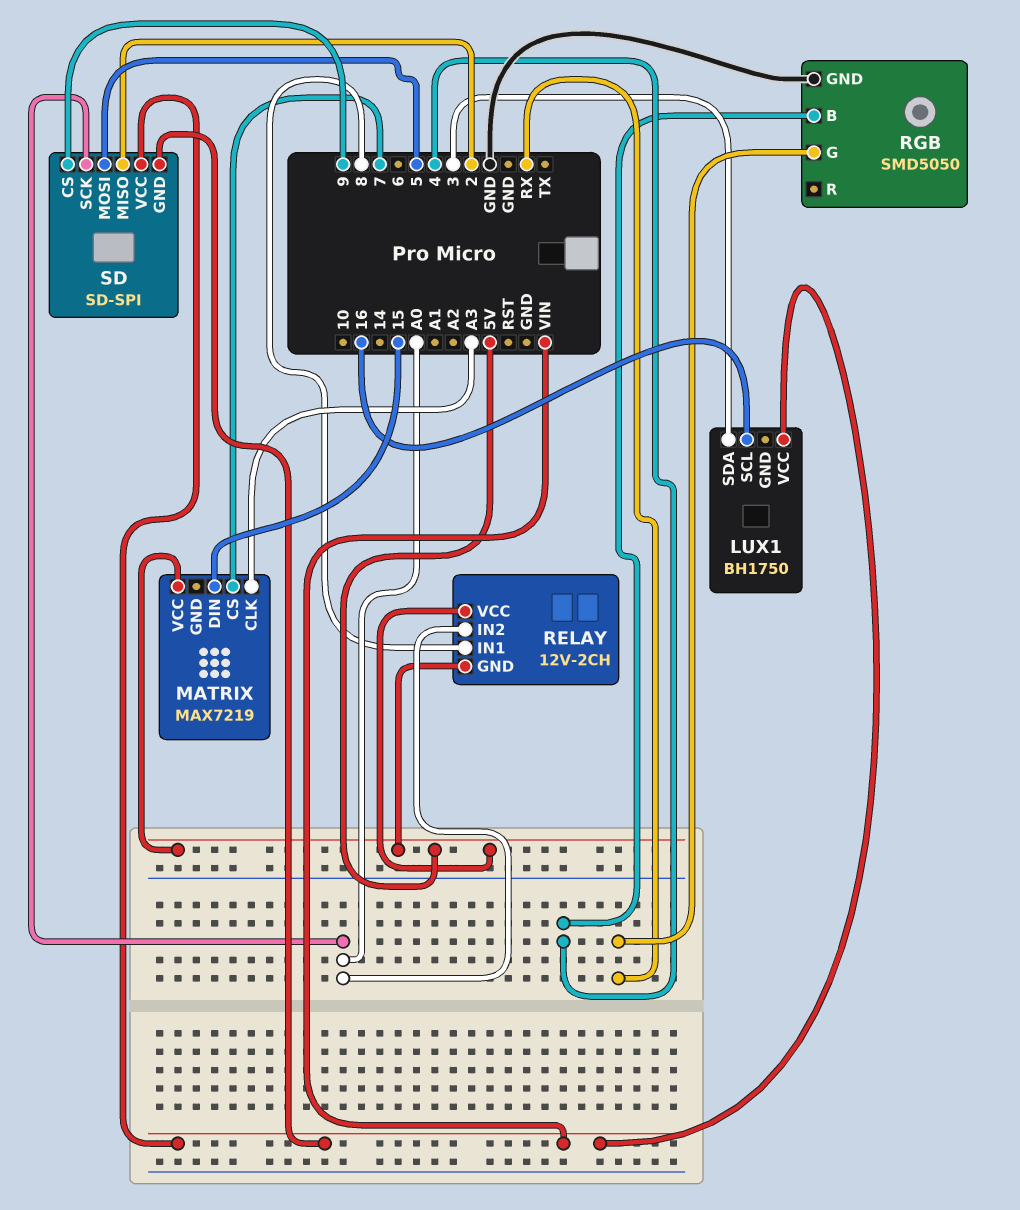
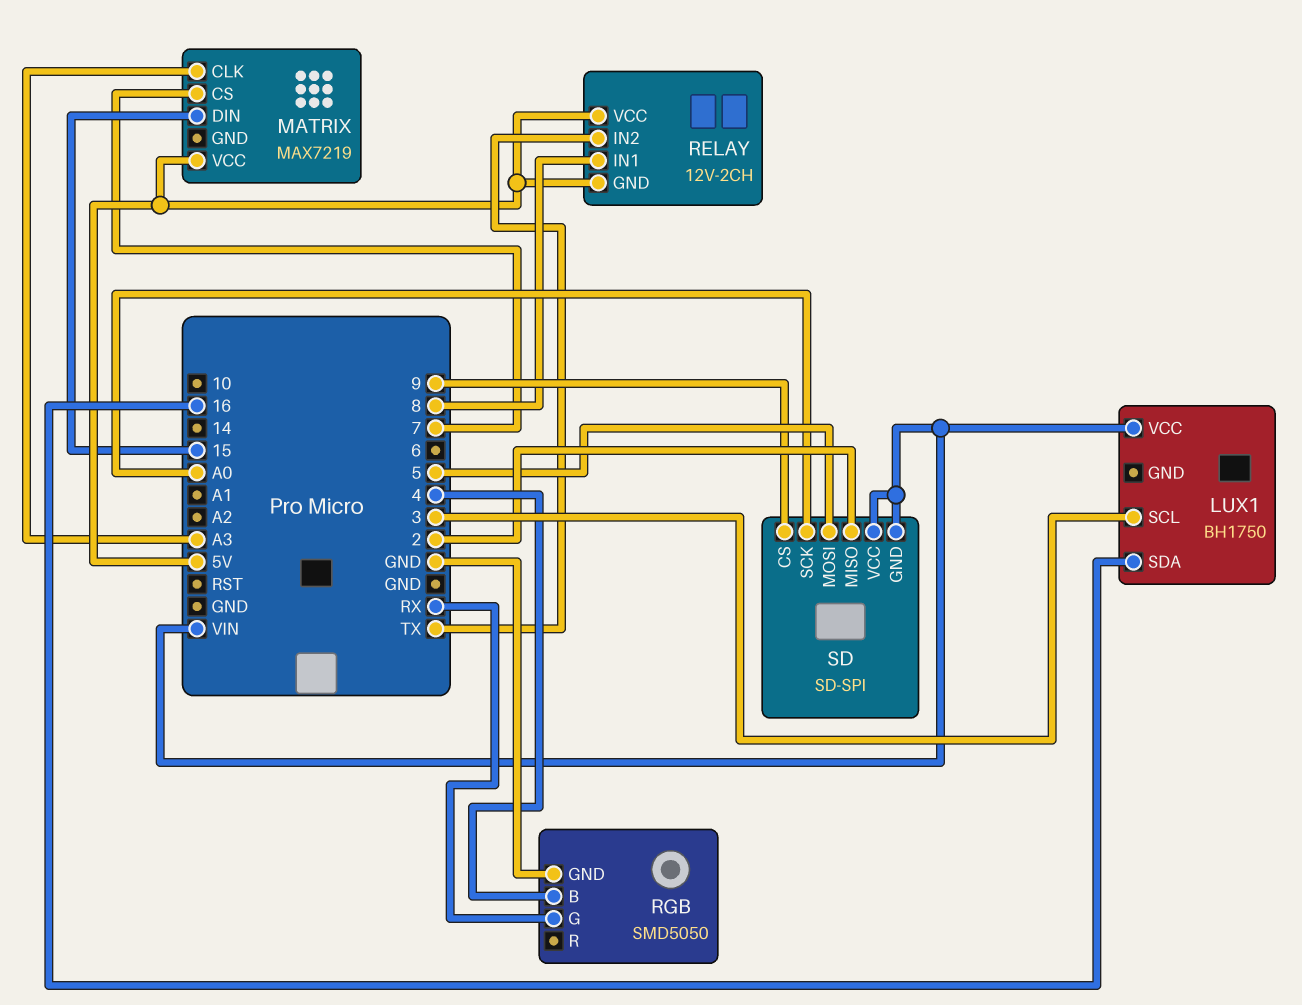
LUX1 pin SCL: 16 -> 3
LUX1 pin SDA: 3 -> 16
RELAY pin IN2: A0 -> TX

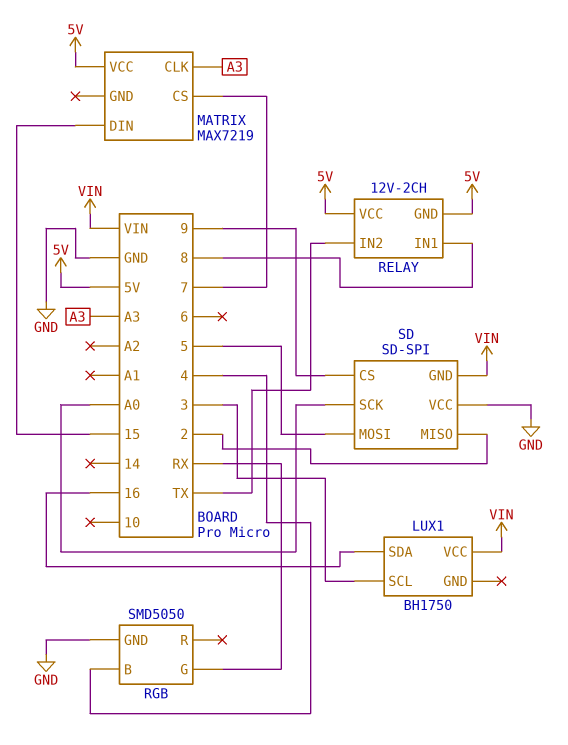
SD pin VCC: VIN -> GND

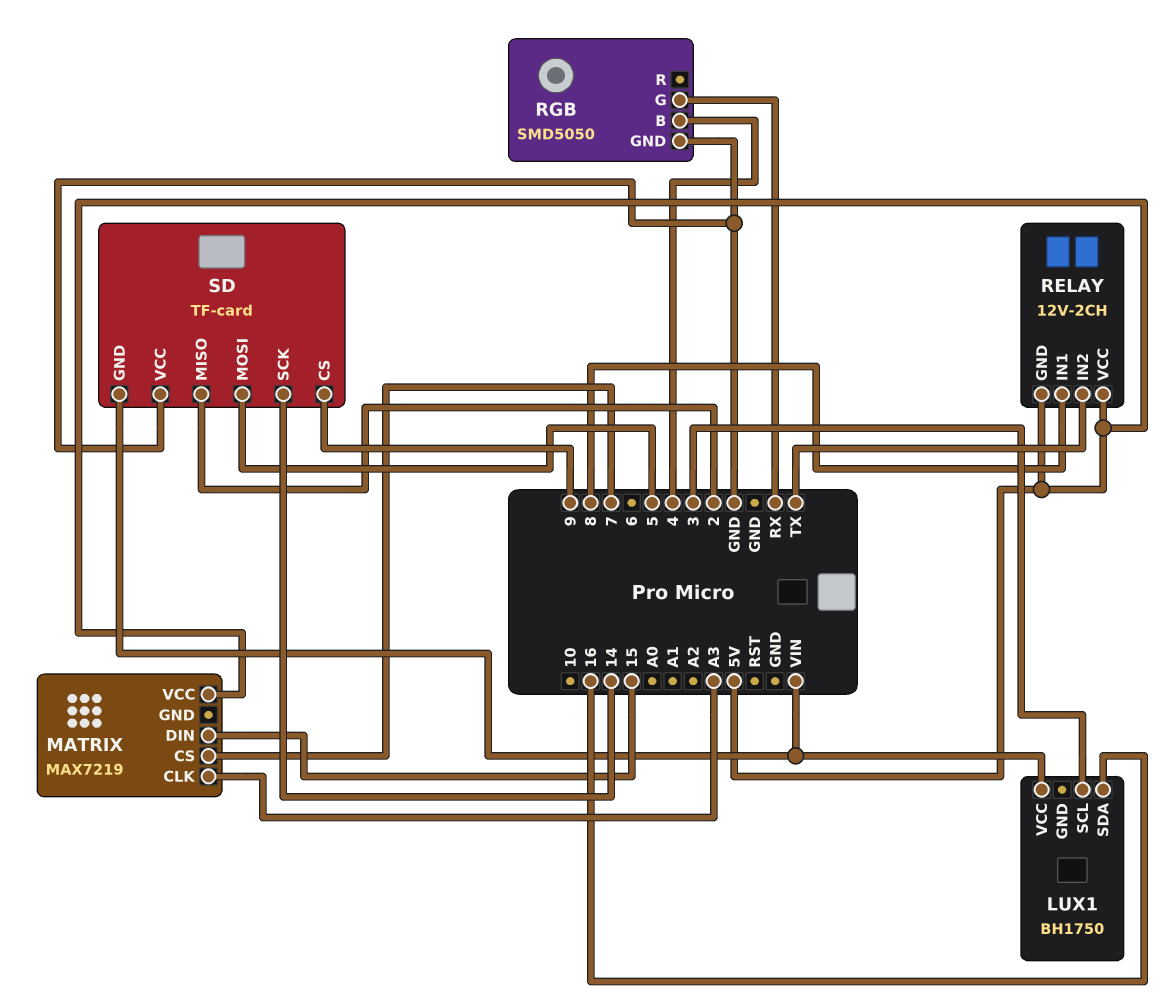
SD: SD-SPI -> TF-card
SD pin SCK: A0 -> 14

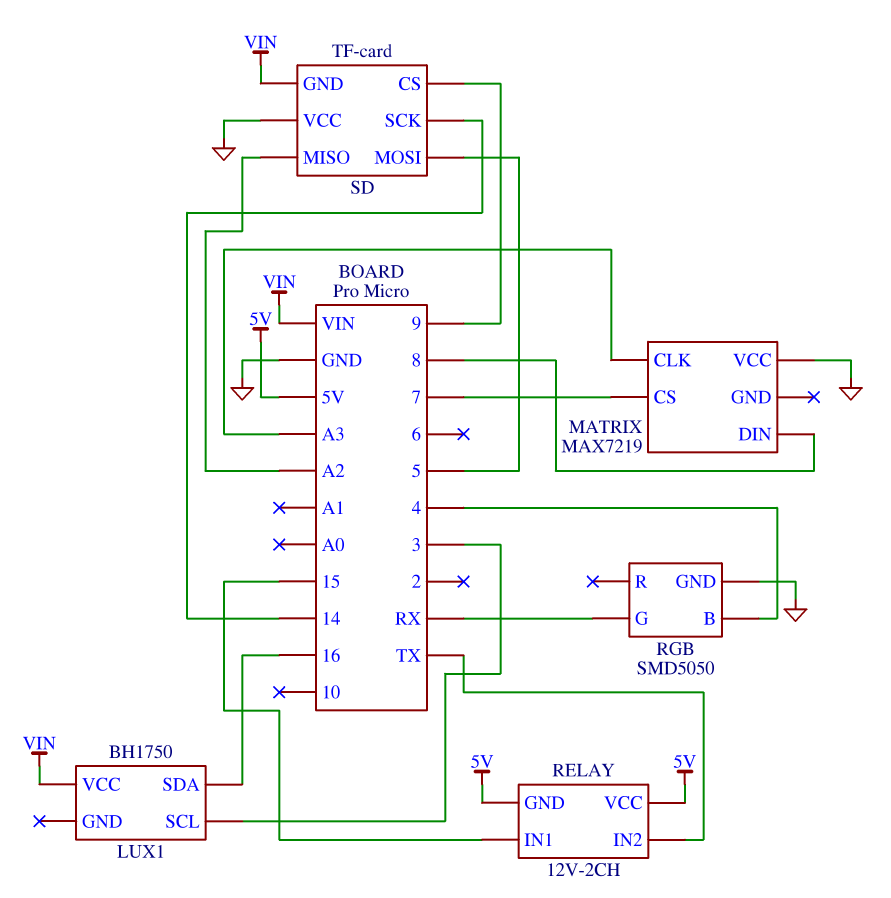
MATRIX pin DIN: 15 -> 8
MATRIX pin VCC: 5V -> GND
RELAY pin IN1: 8 -> 15
SD pin MISO: 2 -> A2

